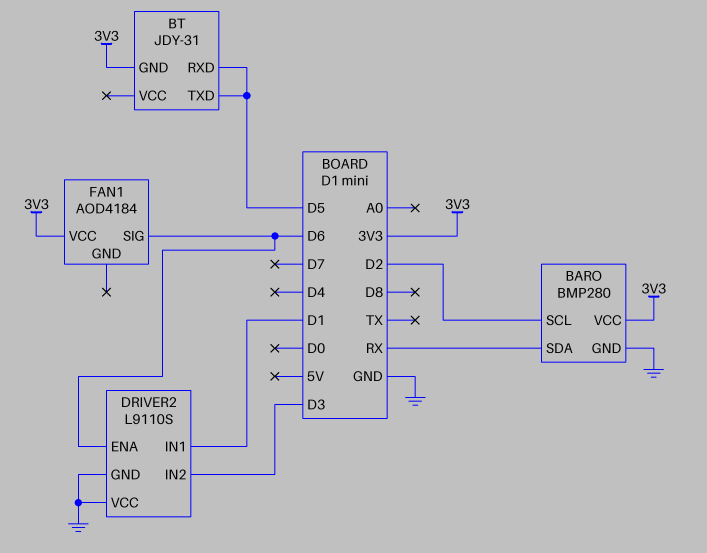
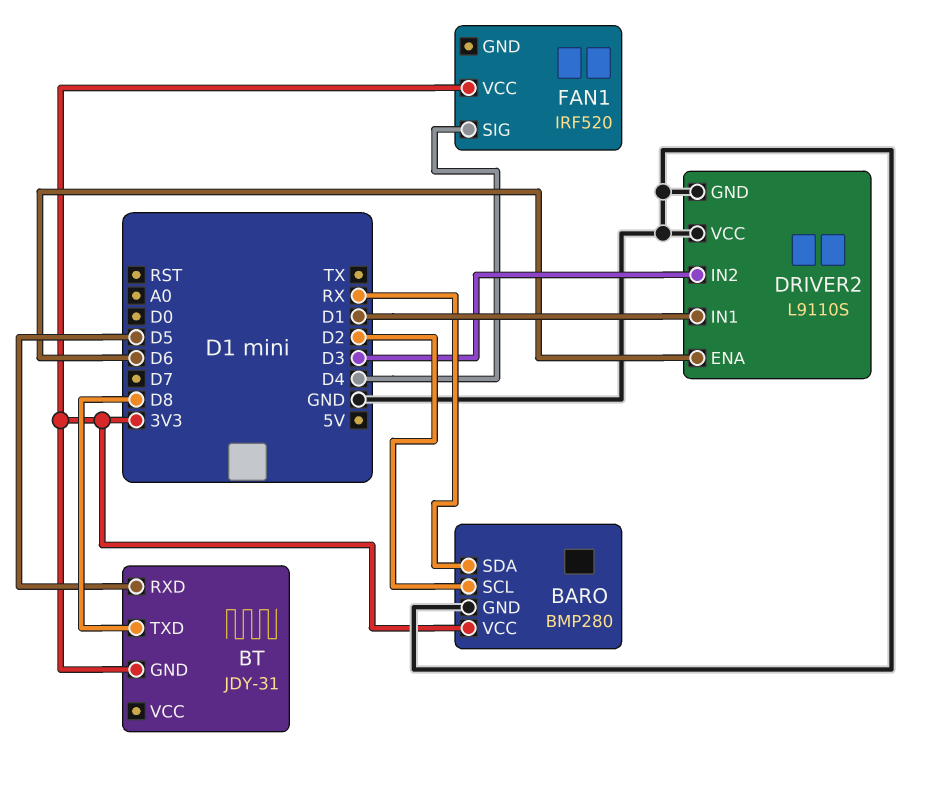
BT pin TXD: D5 -> D8
FAN1: AOD4184 -> IRF520
FAN1 pin SIG: D6 -> D4

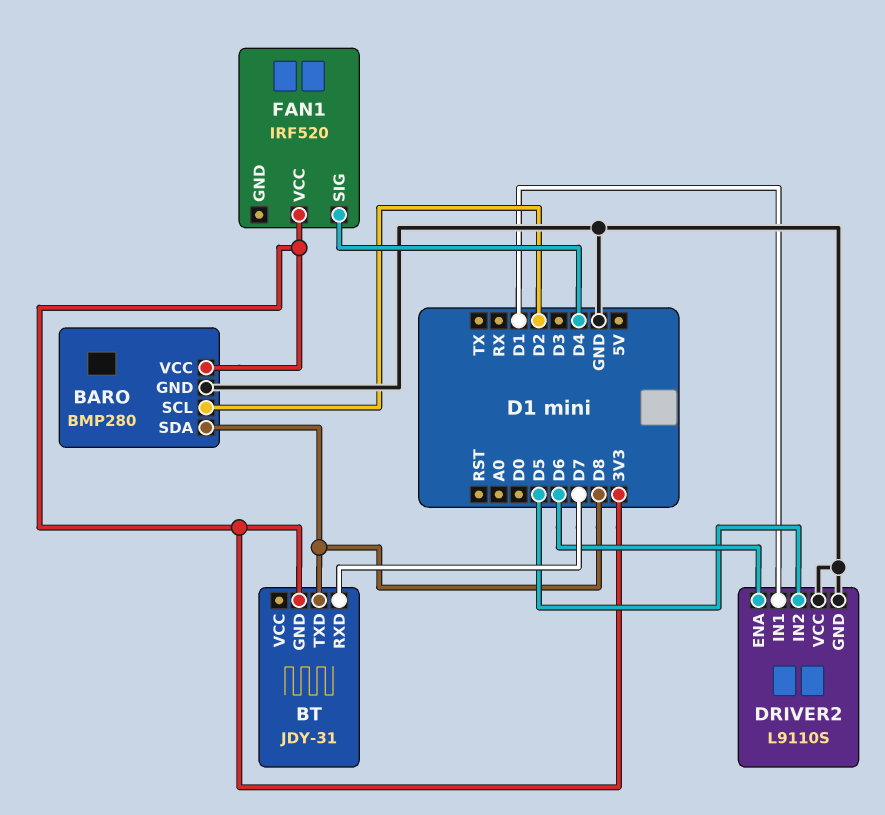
BARO pin SDA: RX -> D8
BT pin RXD: D5 -> D7
DRIVER2 pin IN2: D3 -> D5

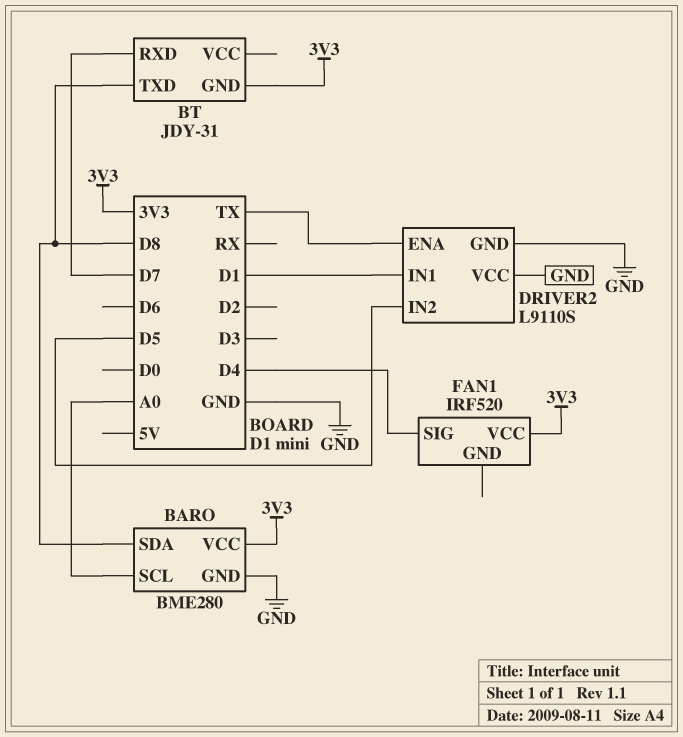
BARO: BMP280 -> BME280
BARO pin SCL: D2 -> A0
DRIVER2 pin ENA: D6 -> TX

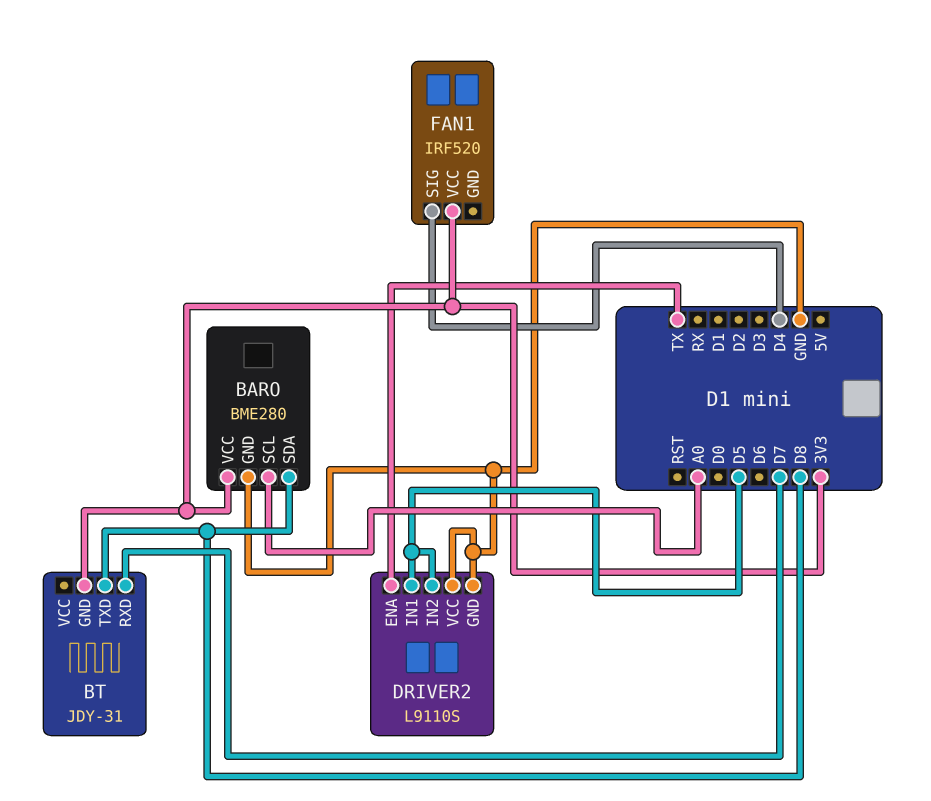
DRIVER2 pin IN1: D1 -> D5

